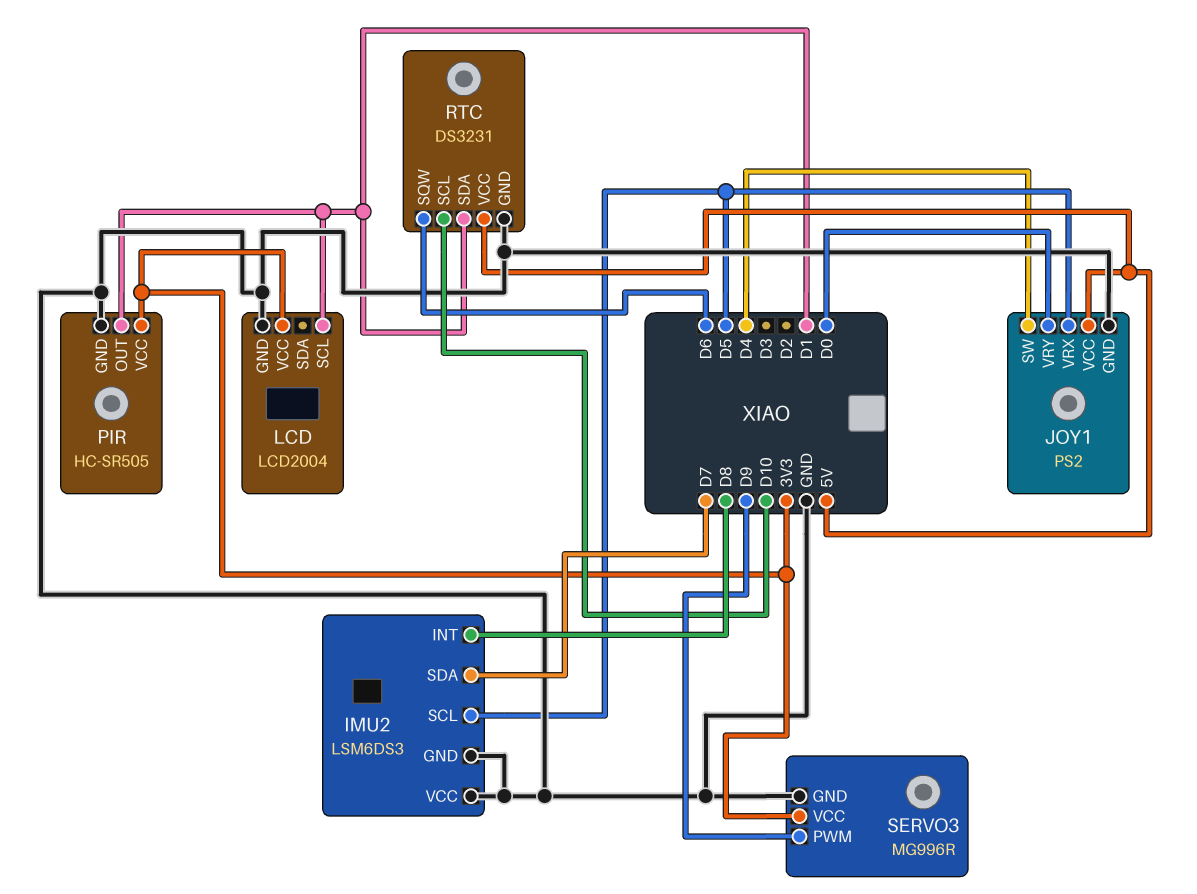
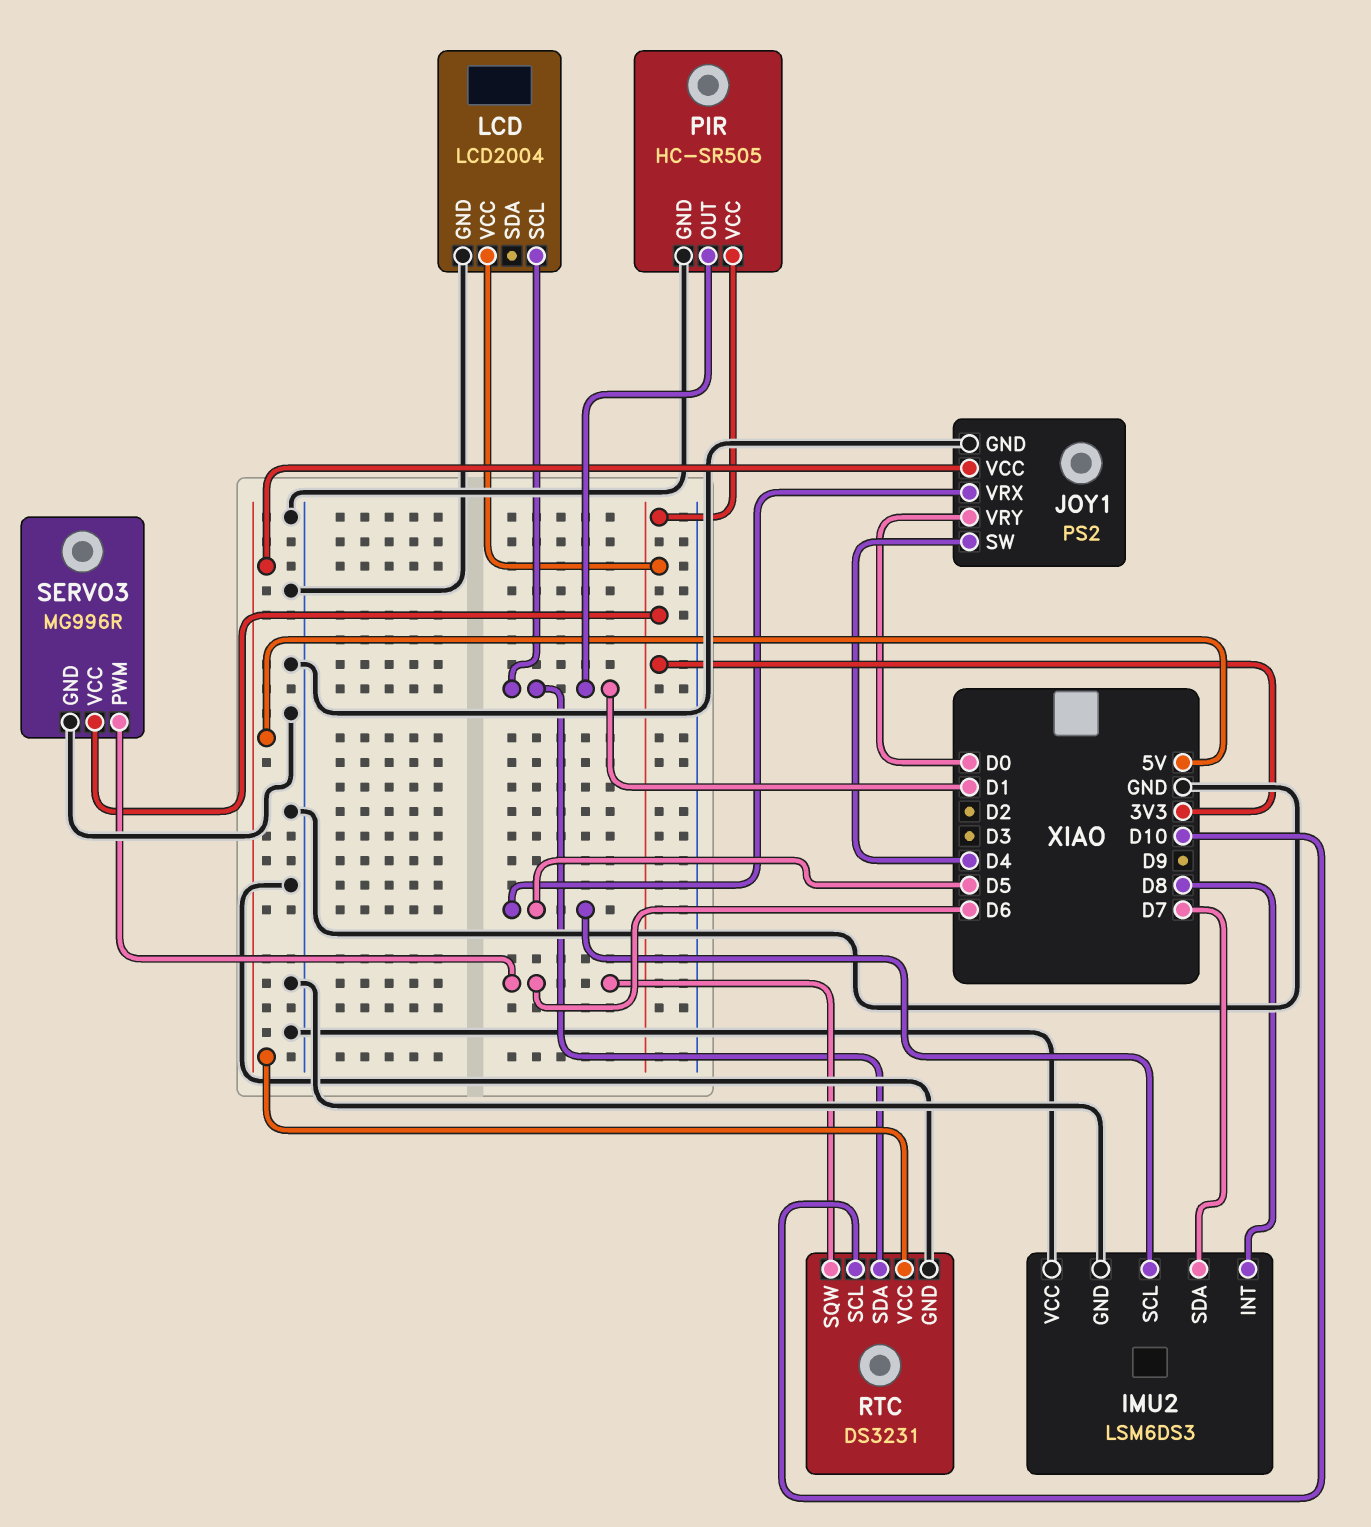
SERVO3 pin PWM: D9 -> D6

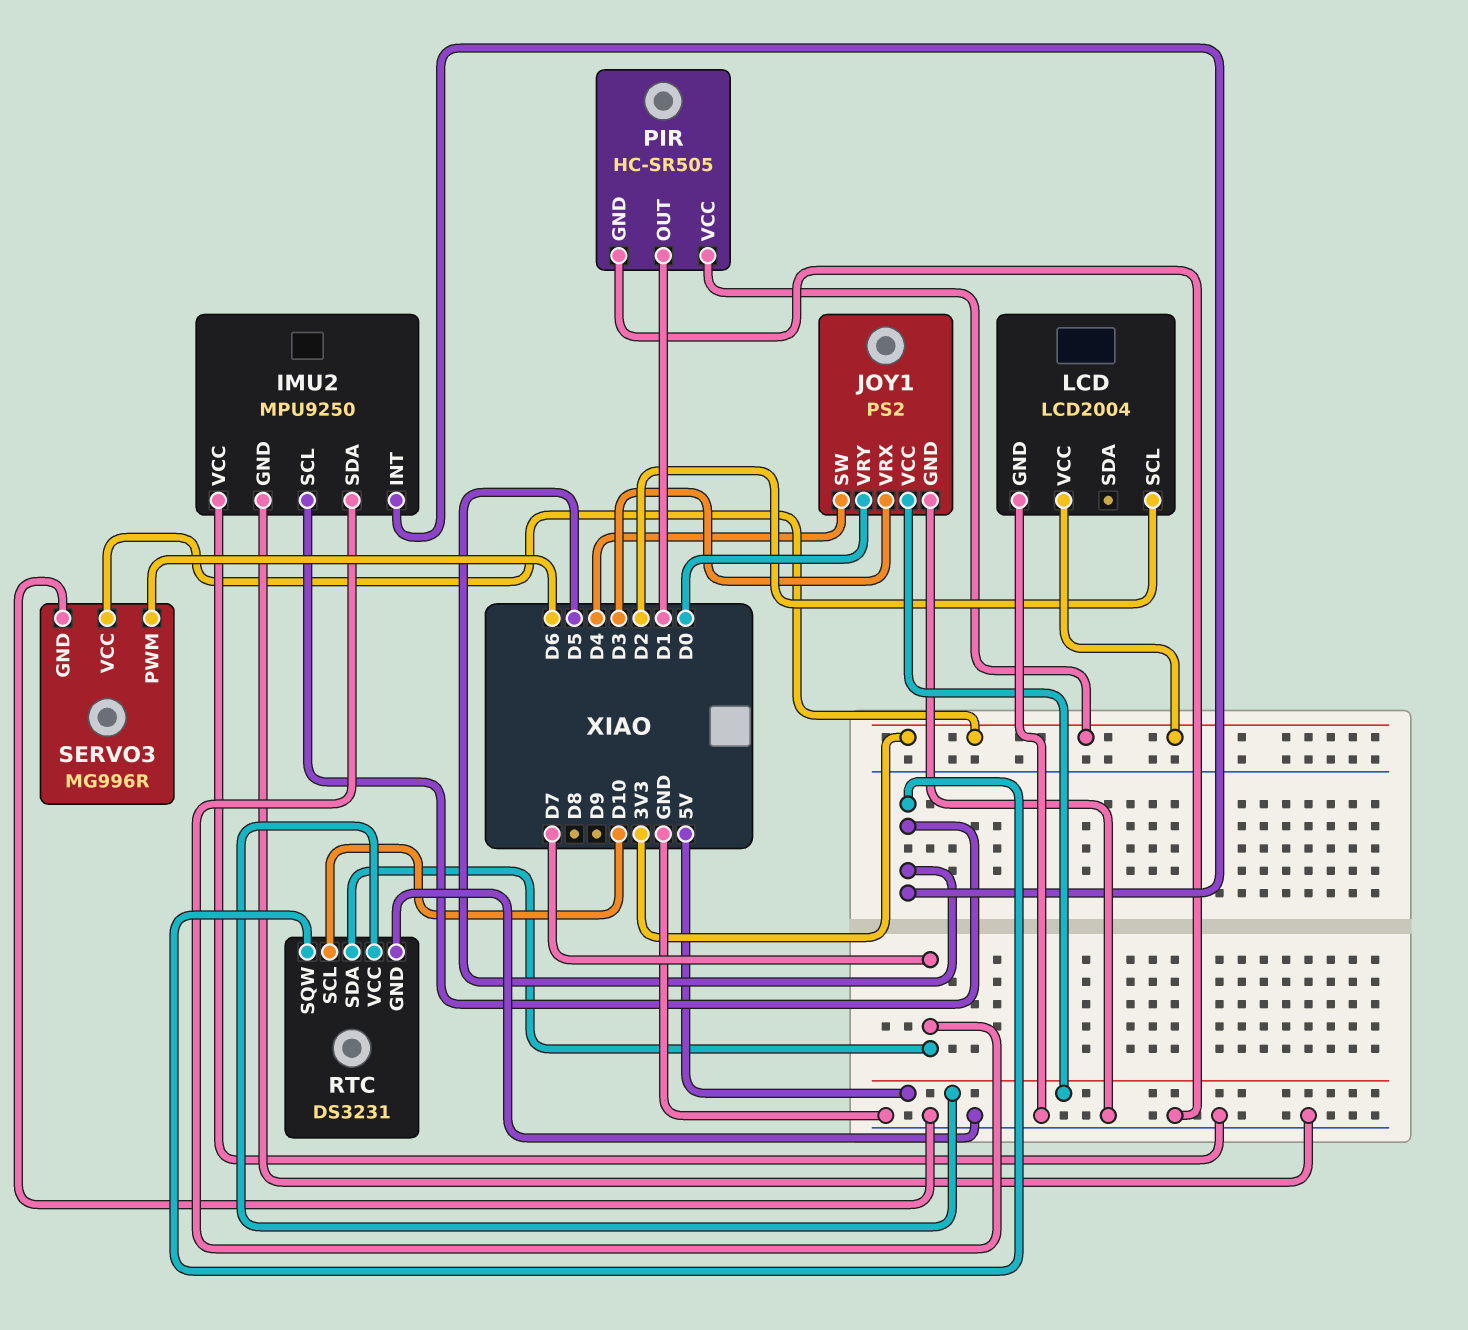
IMU2: LSM6DS3 -> MPU9250
IMU2 pin INT: D8 -> D5
JOY1 pin VRX: D5 -> D3
LCD pin SCL: D1 -> D2
RTC pin SDA: D1 -> D7
RTC pin SQW: D6 -> D5

